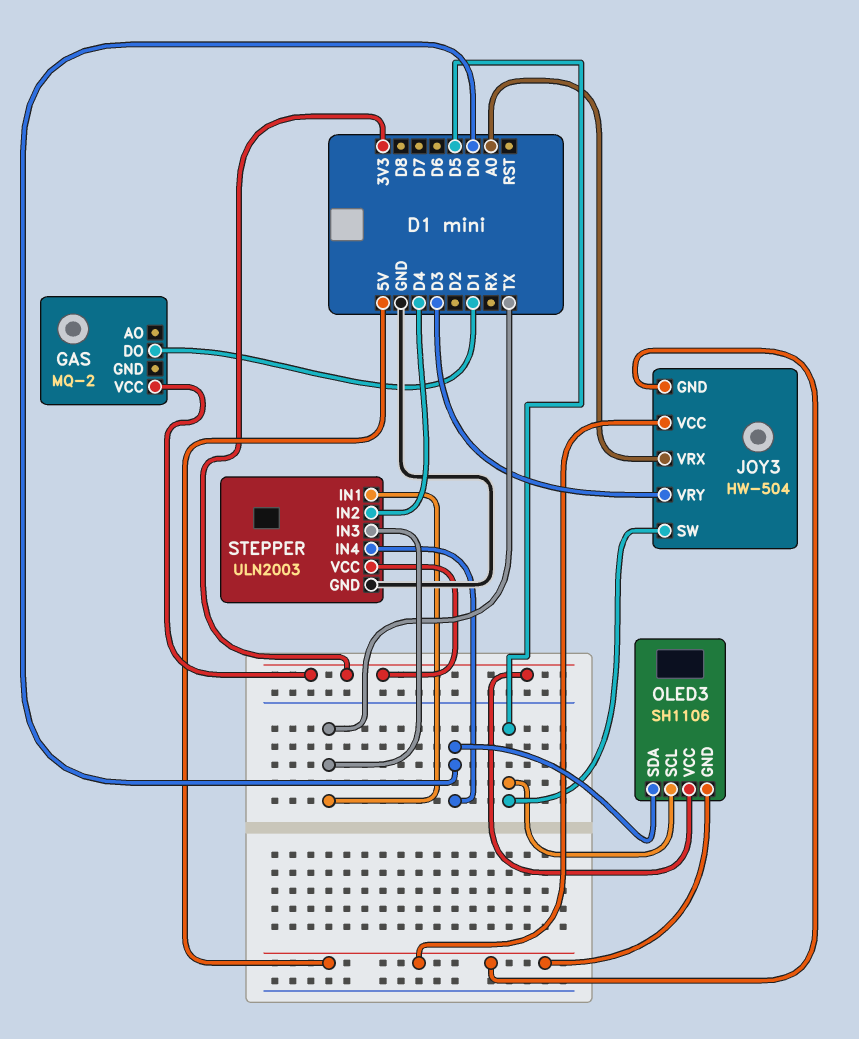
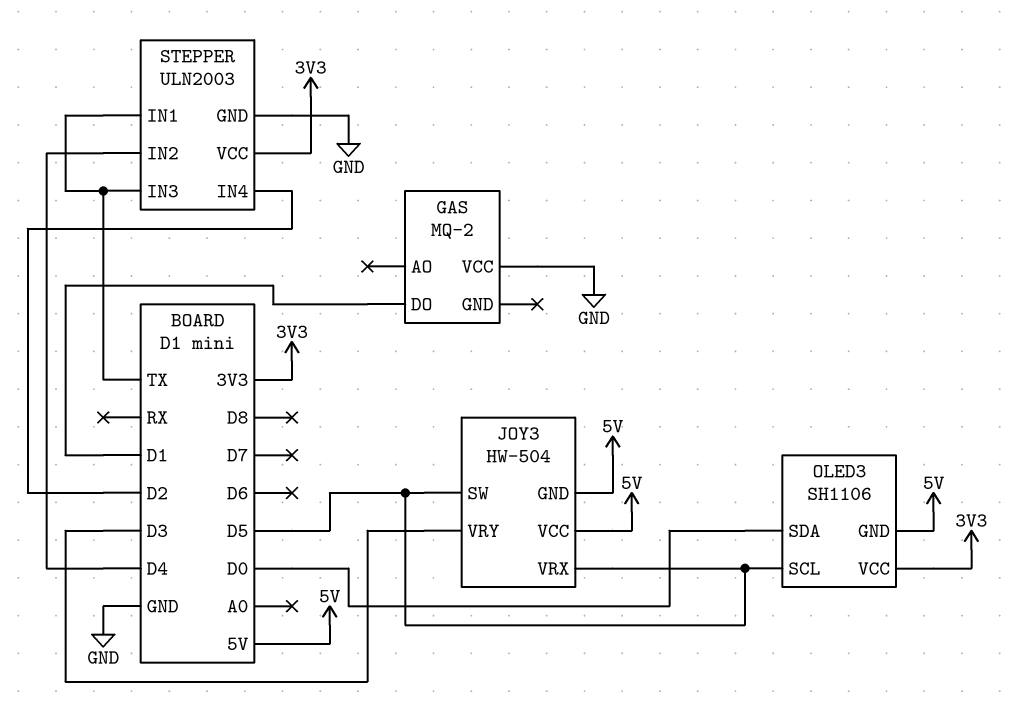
GAS pin VCC: 3V3 -> GND
JOY3 pin VRX: A0 -> D5
STEPPER pin IN4: D0 -> D2

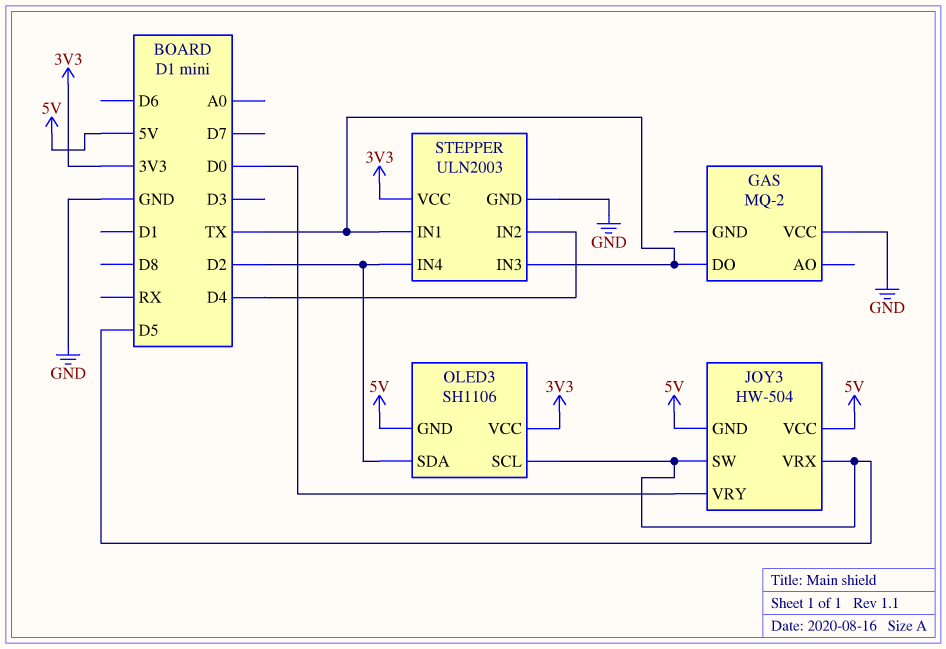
GAS pin DO: D1 -> TX
JOY3 pin VRY: D3 -> D0
OLED3 pin SDA: D0 -> D2

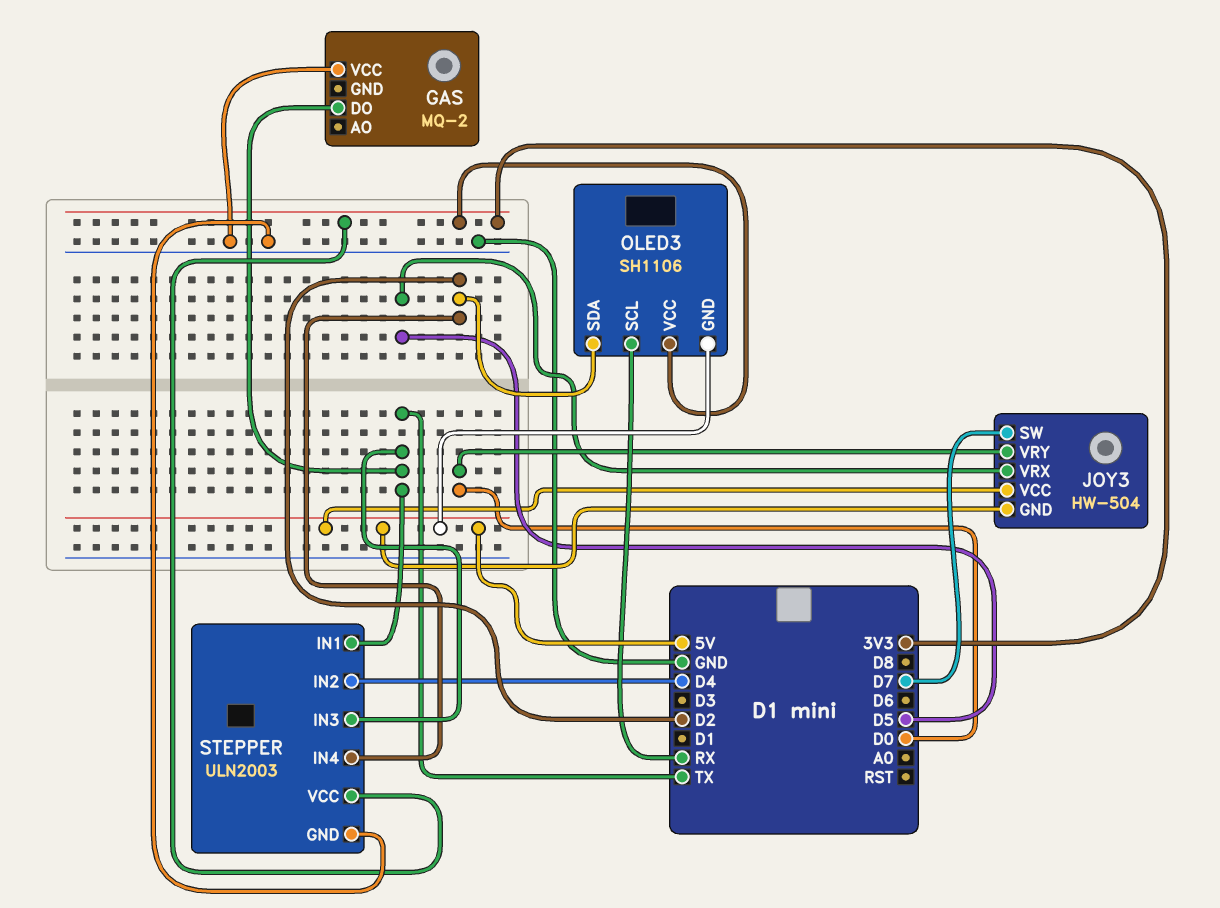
JOY3 pin SW: D5 -> D7
OLED3 pin SCL: D5 -> RX

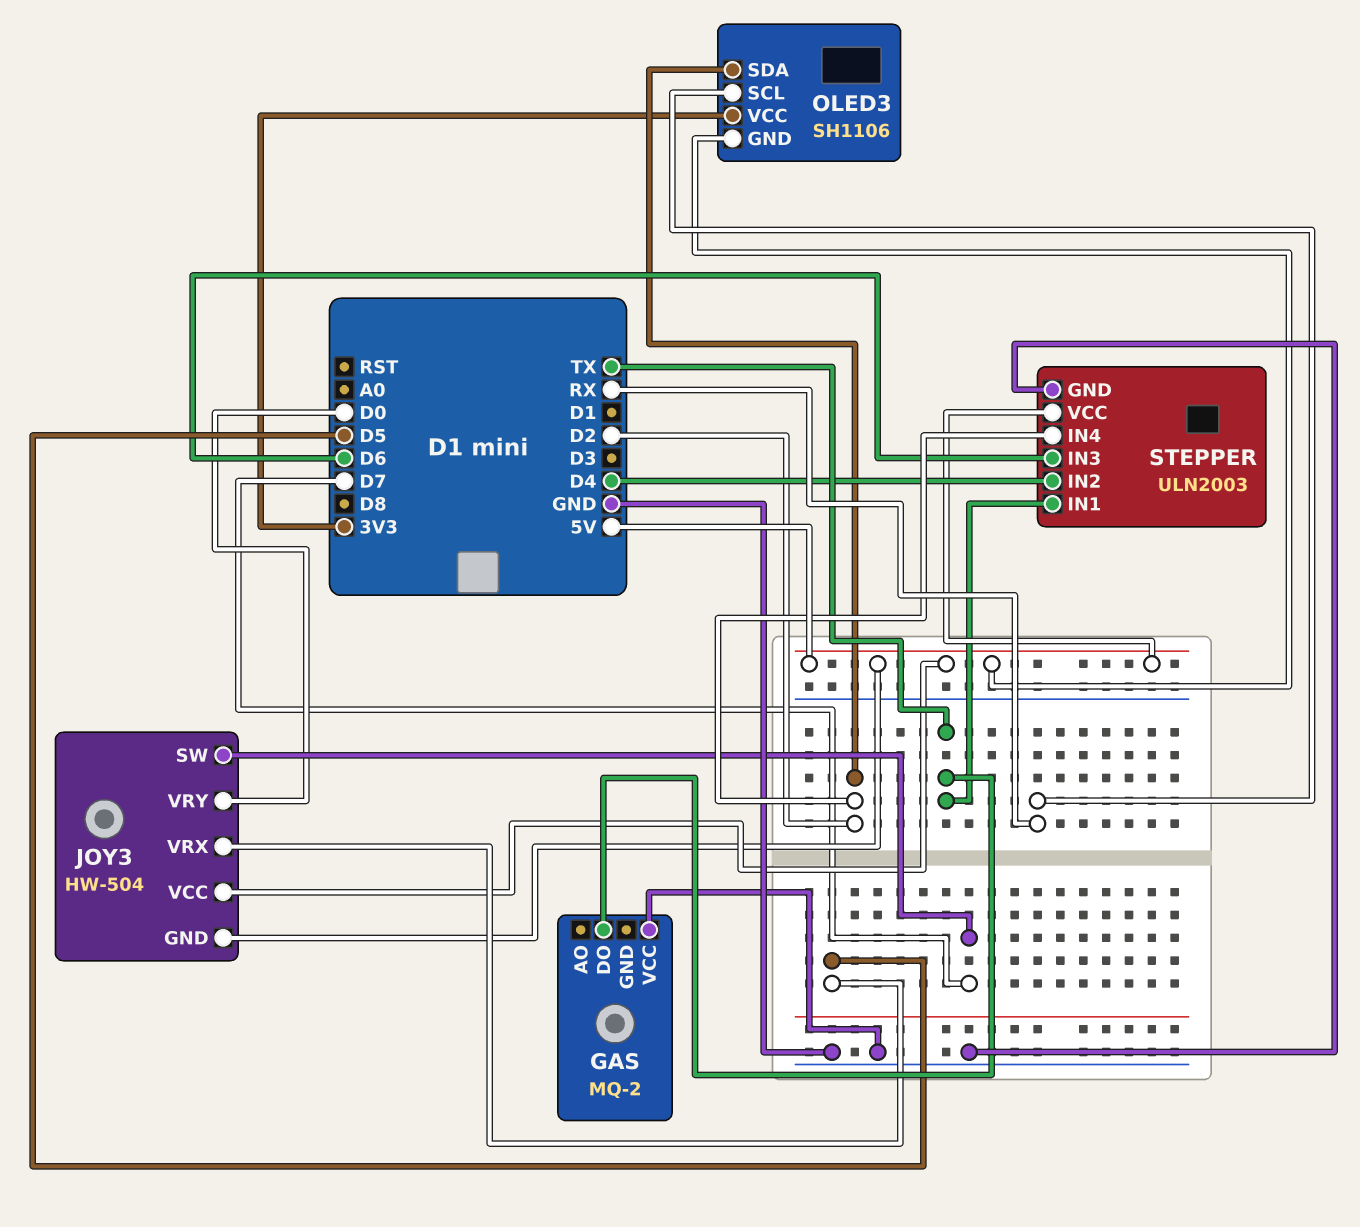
STEPPER pin IN3: TX -> D6
STEPPER pin VCC: 3V3 -> 5V

